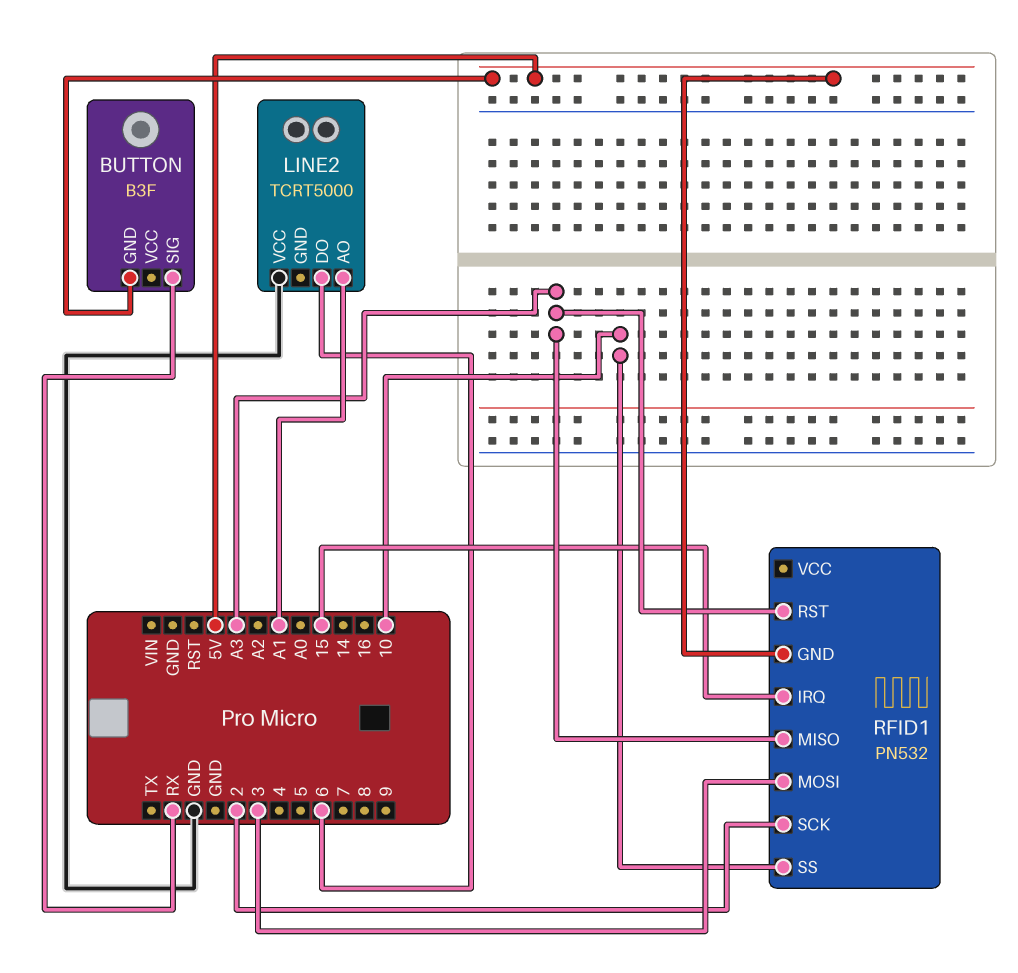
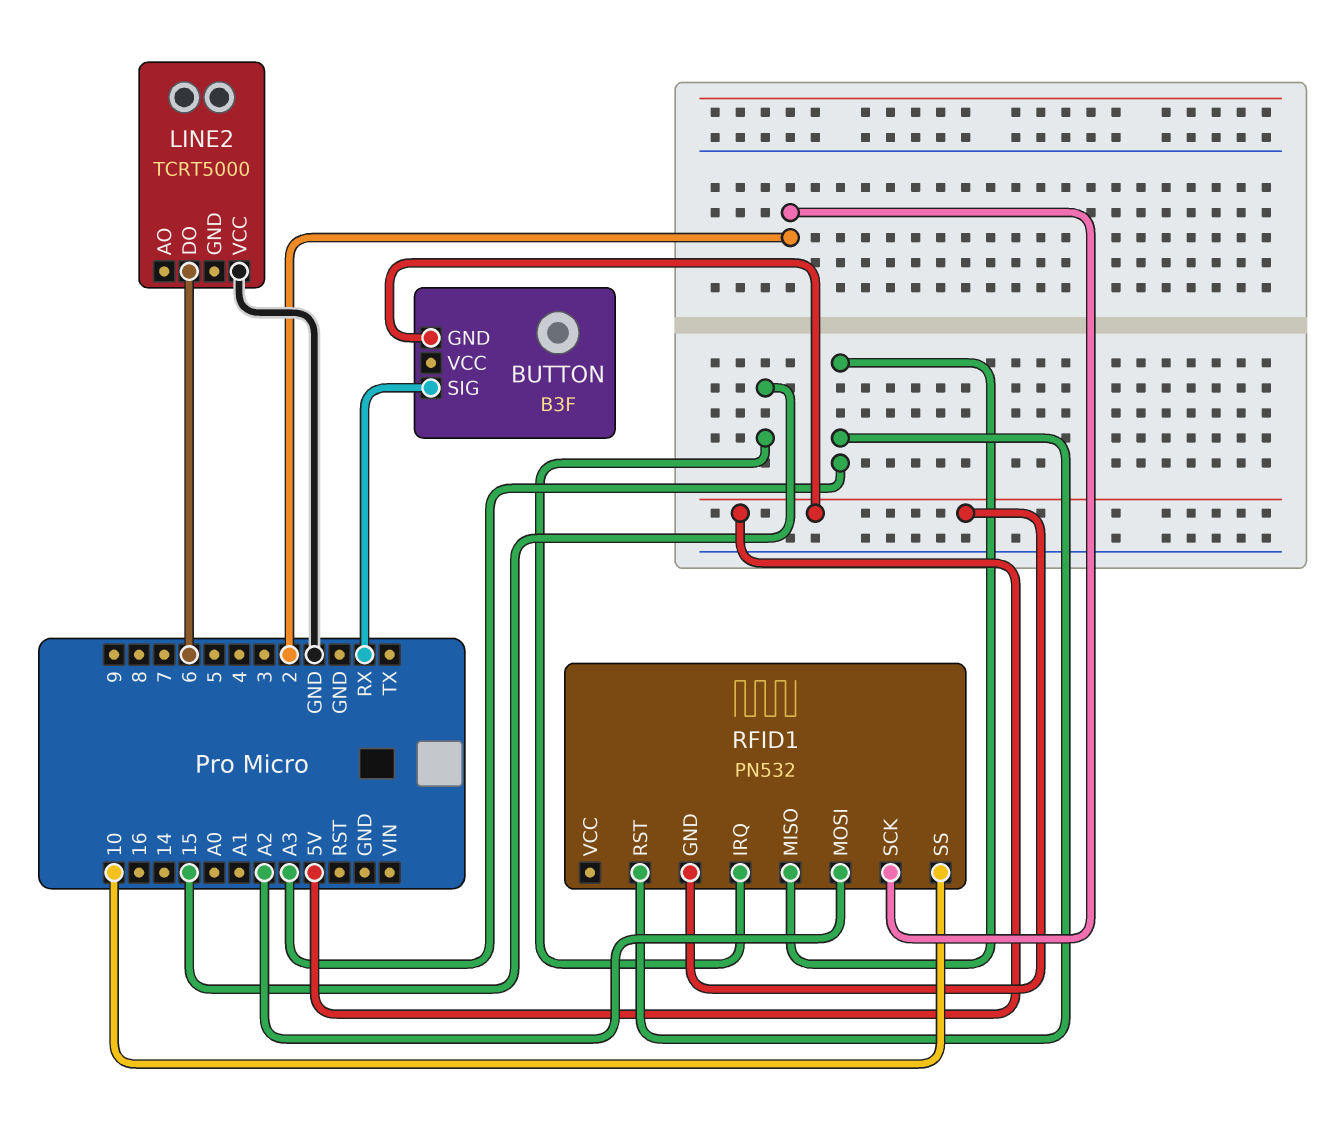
LINE2 pin AO: A1 -> none
RFID1 pin MOSI: 3 -> A2

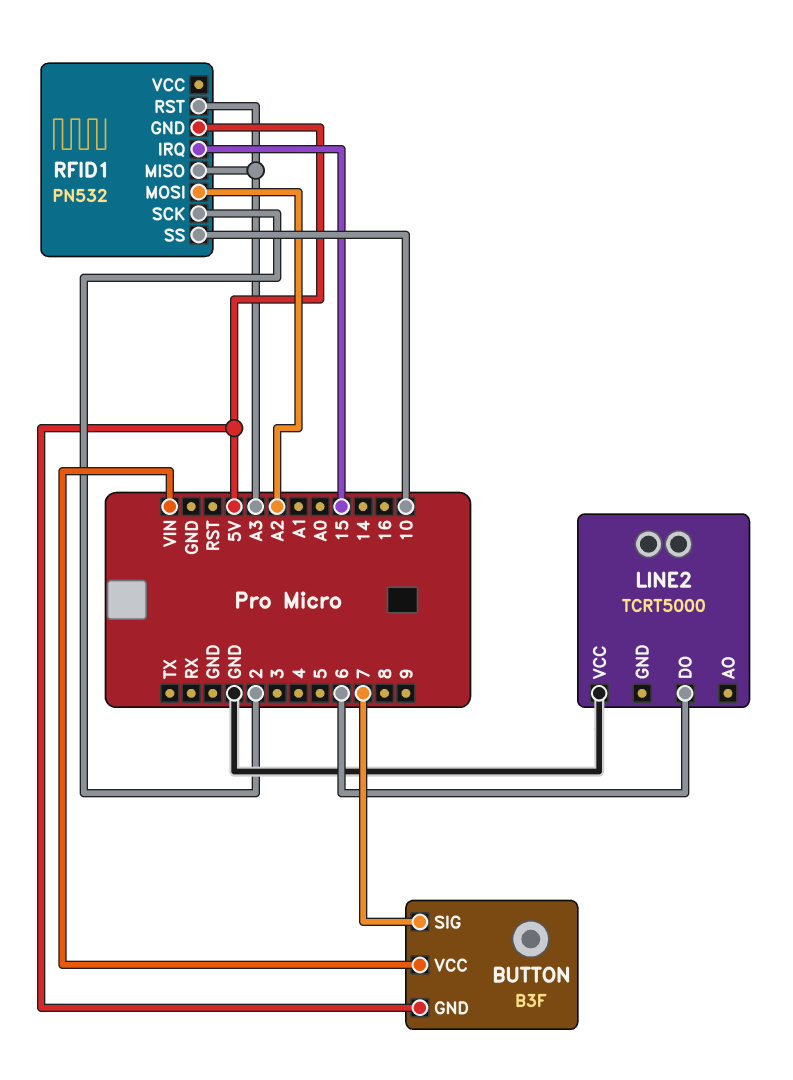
BUTTON pin SIG: RX -> 7
BUTTON pin VCC: none -> VIN

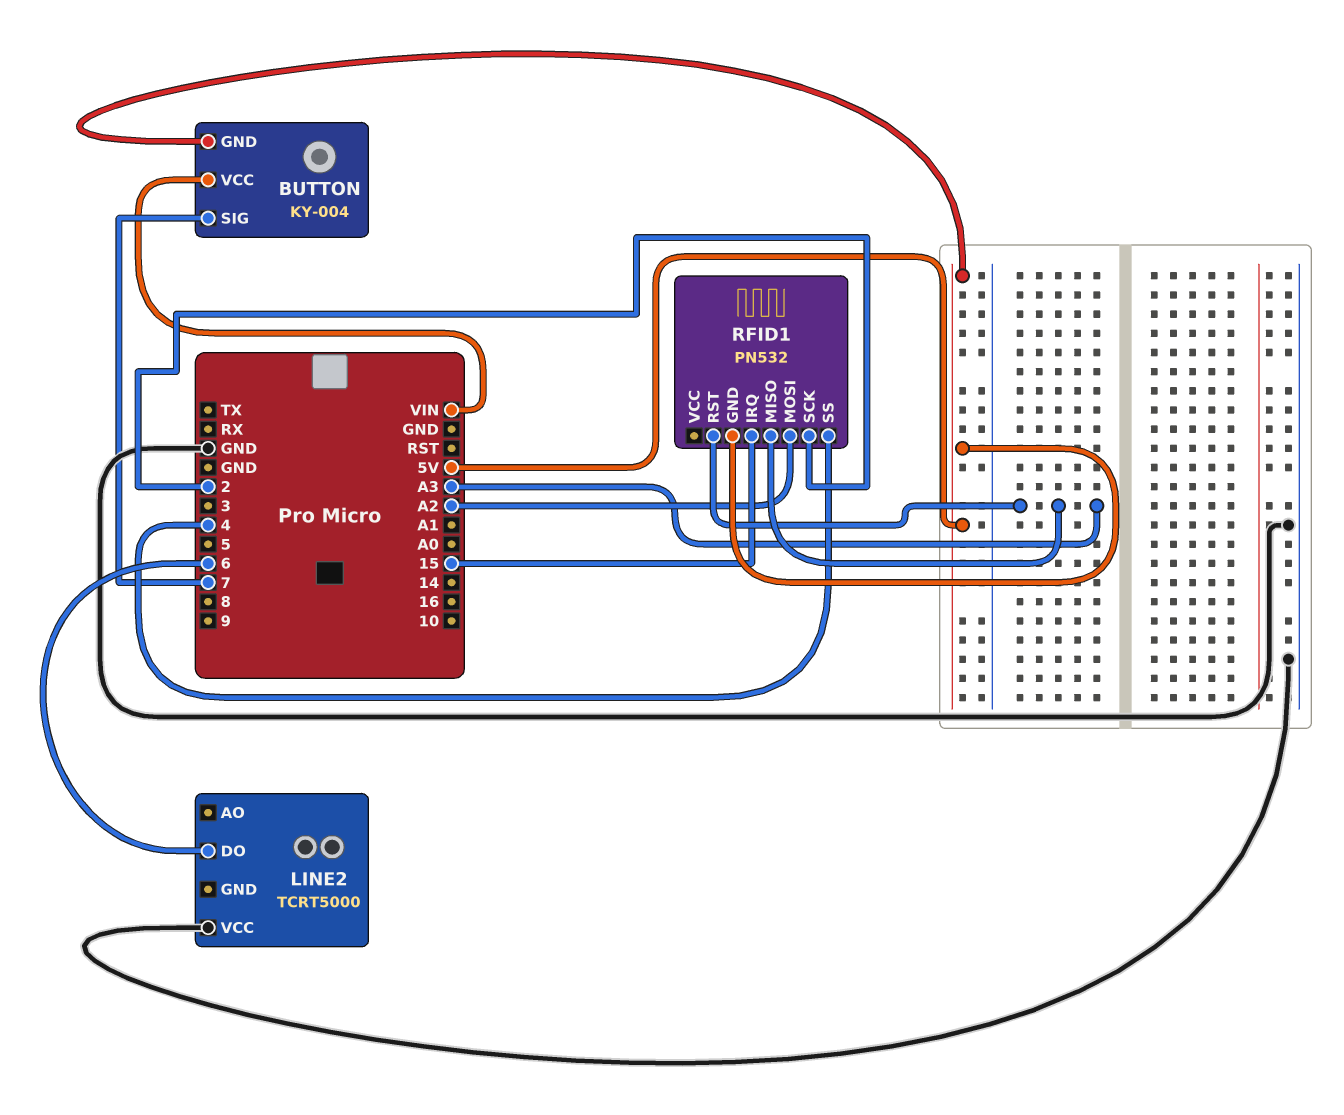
BUTTON: B3F -> KY-004
RFID1 pin SS: 10 -> 4

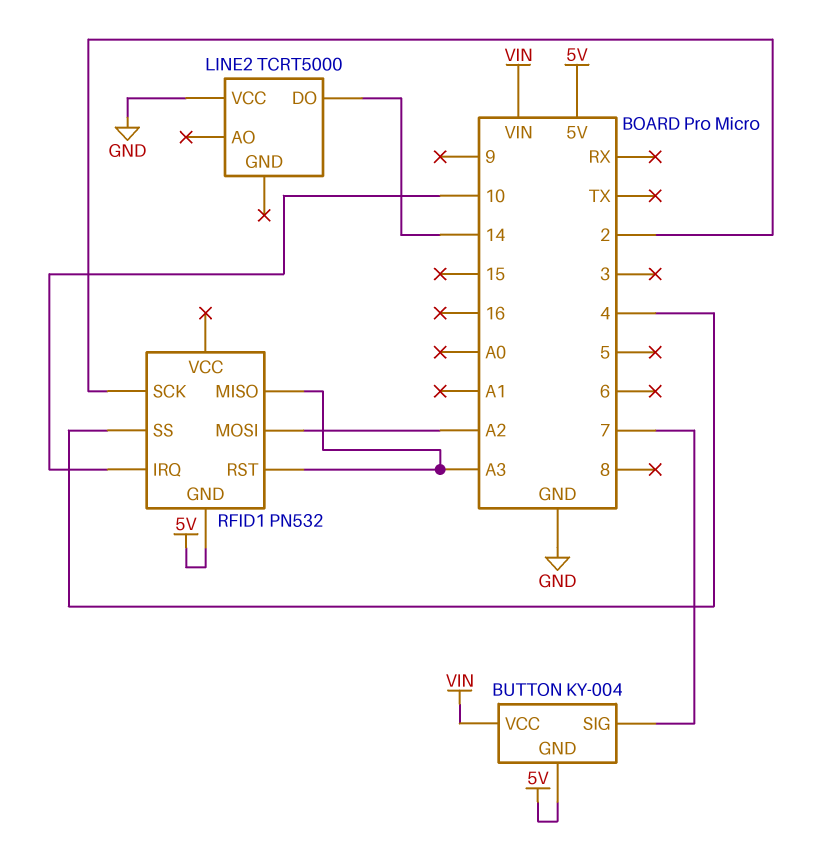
LINE2 pin DO: 6 -> 14
RFID1 pin IRQ: 15 -> 10

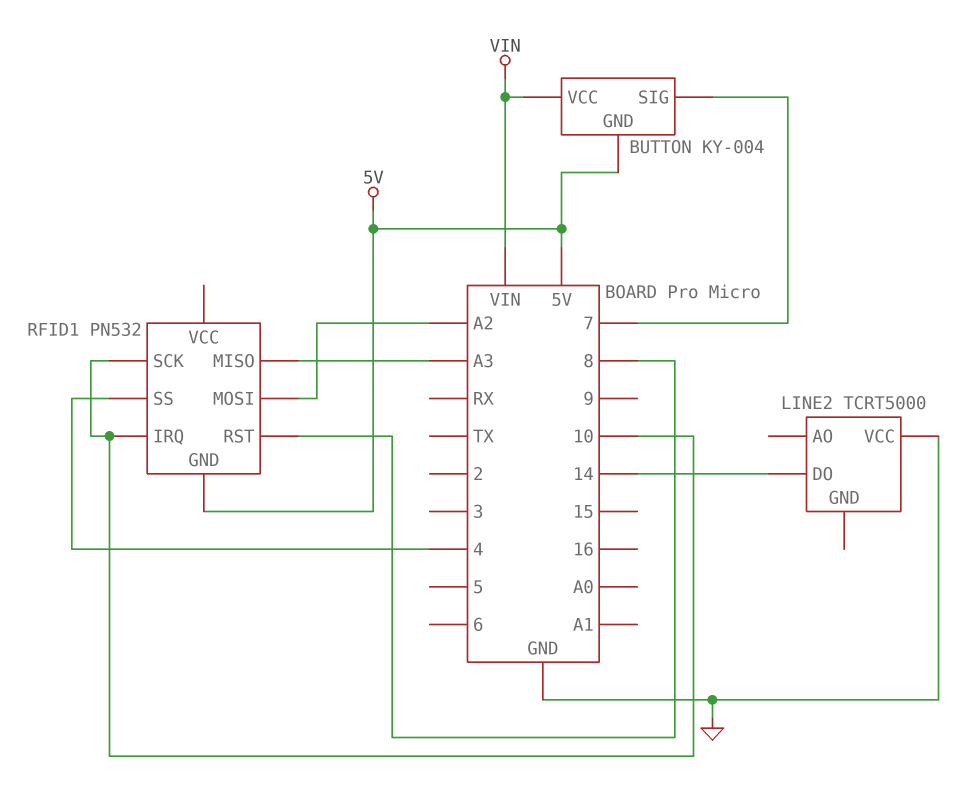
RFID1 pin RST: A3 -> 8
RFID1 pin SCK: 2 -> 10

